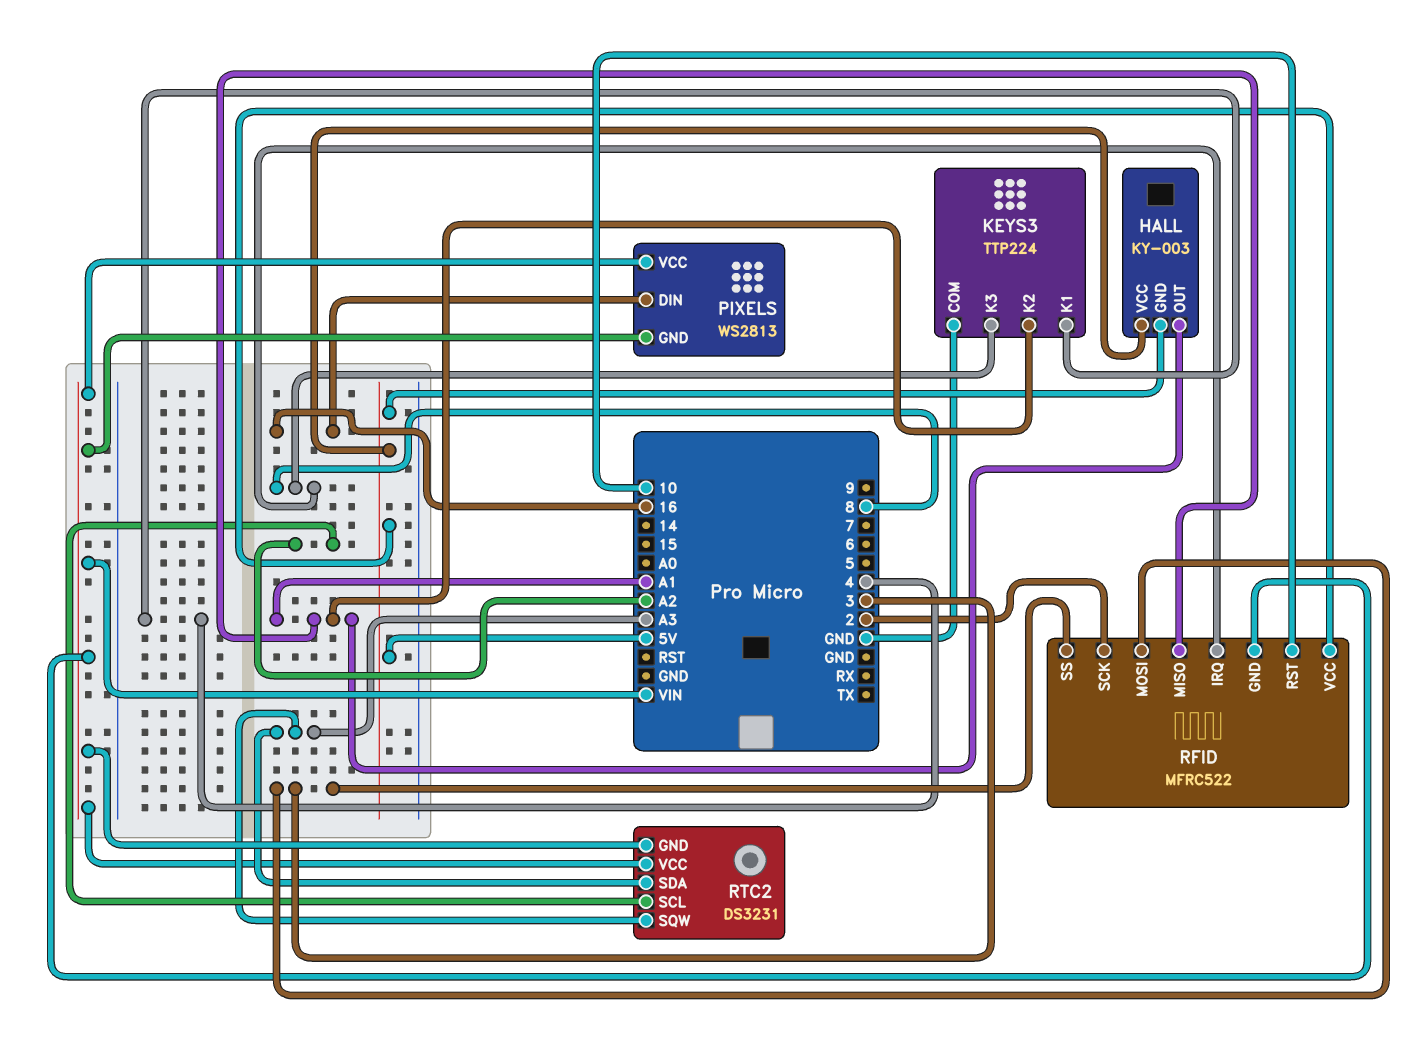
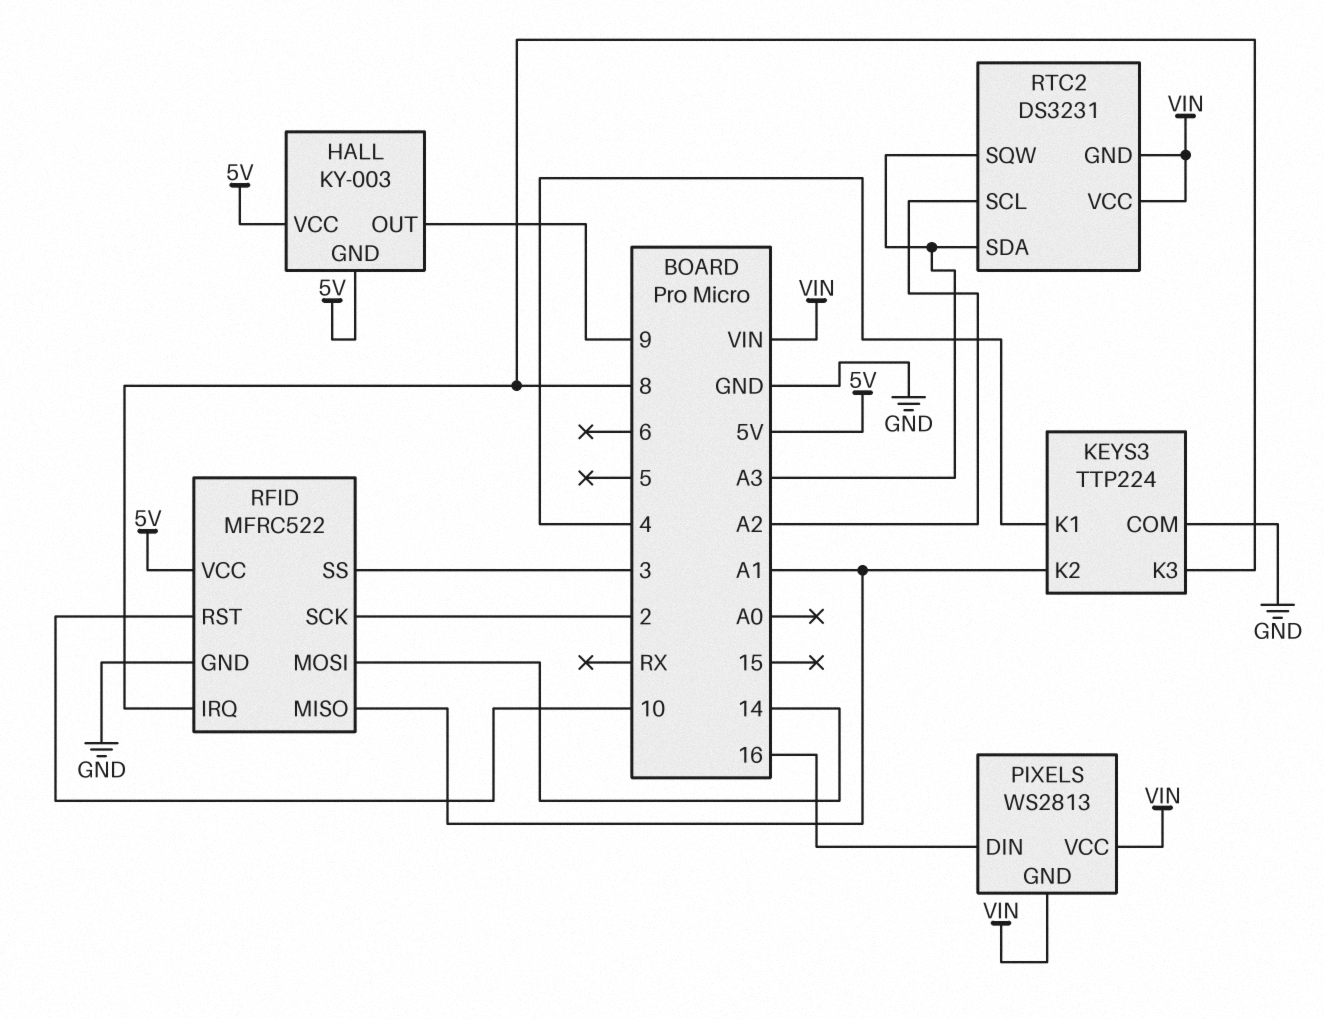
HALL pin OUT: A1 -> 9
RFID pin GND: VIN -> GND
RFID pin MOSI: 3 -> 14

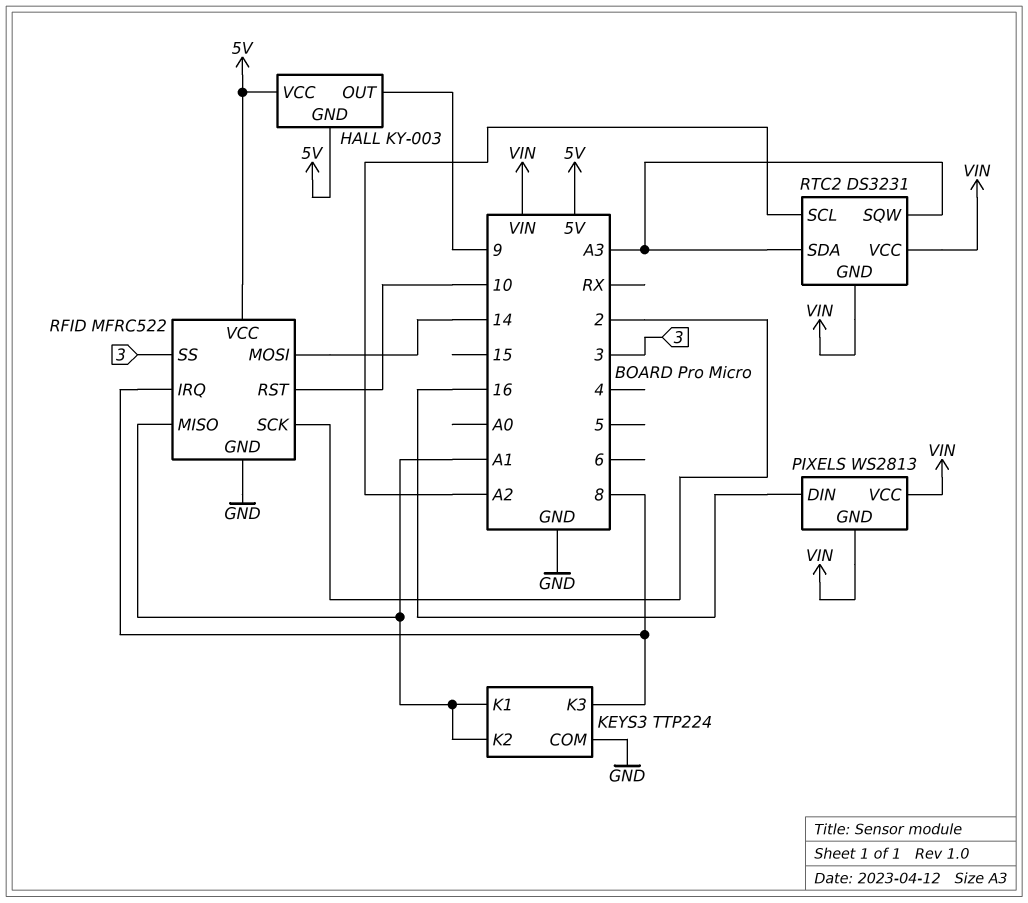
KEYS3 pin K1: 4 -> A1

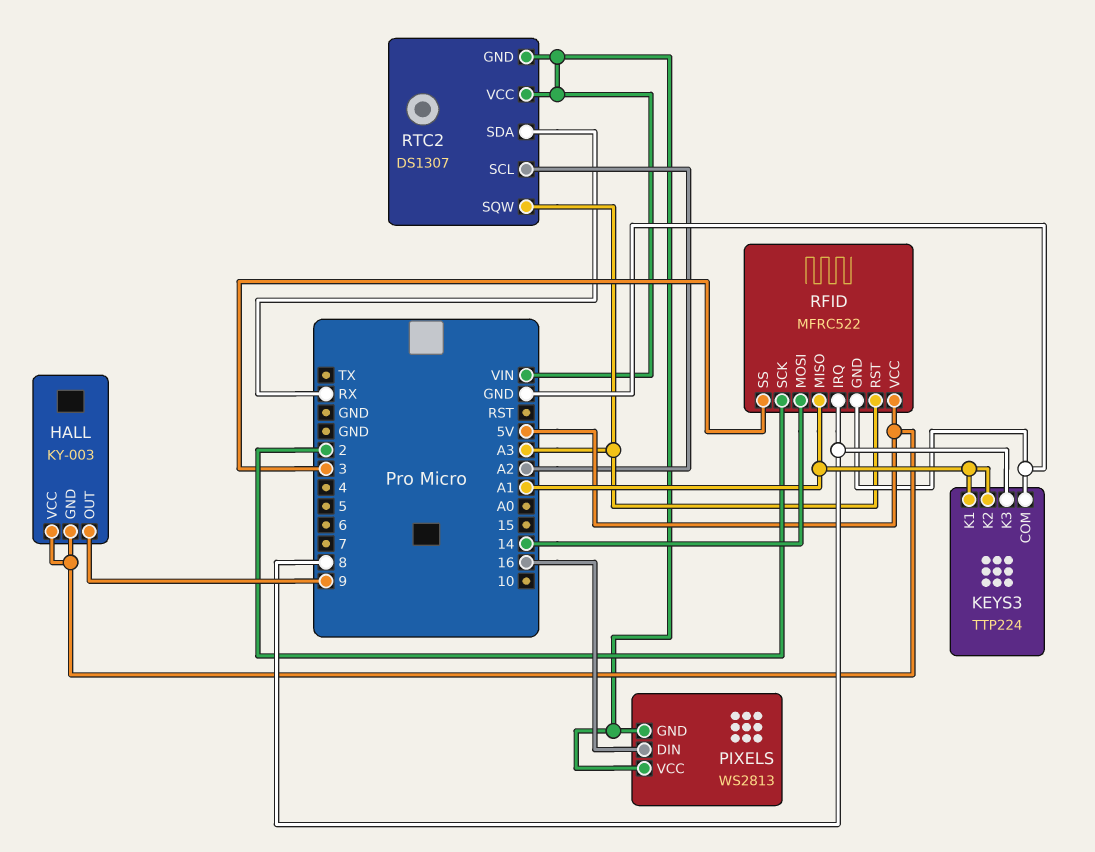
RFID pin RST: 10 -> A3
RTC2: DS3231 -> DS1307
RTC2 pin SDA: A3 -> RX

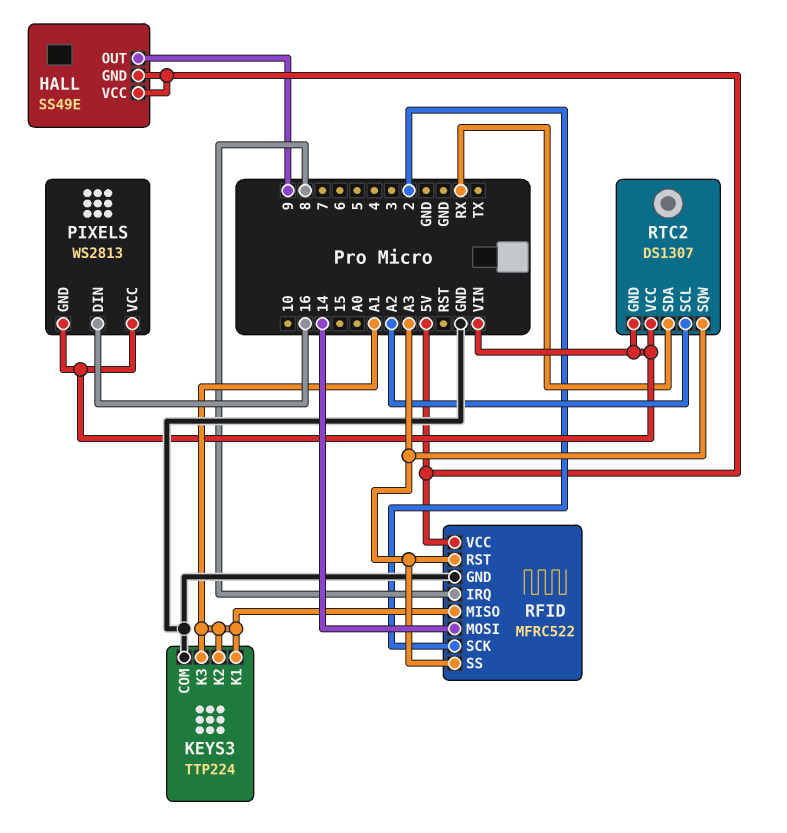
HALL: KY-003 -> SS49E
KEYS3 pin K3: 8 -> A1
RFID pin SS: 3 -> A3

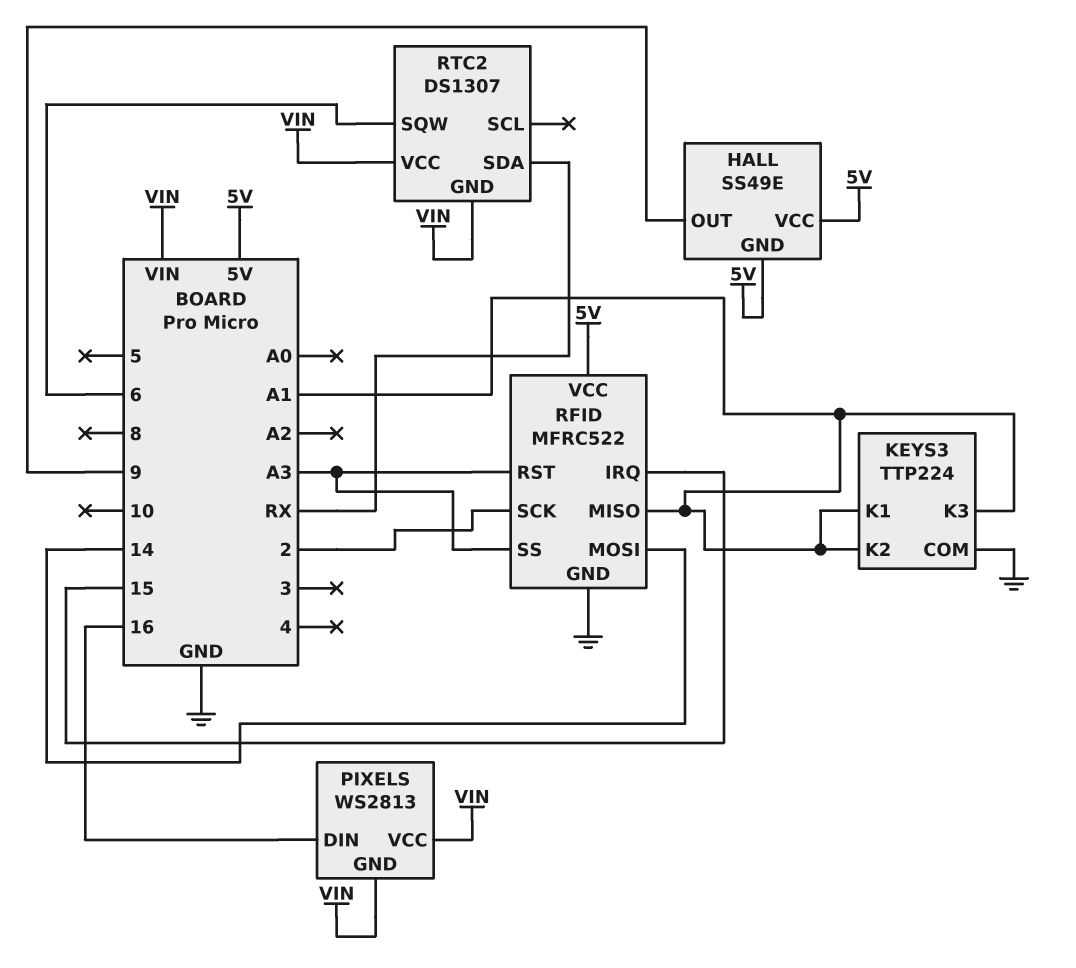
RFID pin IRQ: 8 -> 15
RTC2 pin SCL: A2 -> none
RTC2 pin SQW: A3 -> 6

